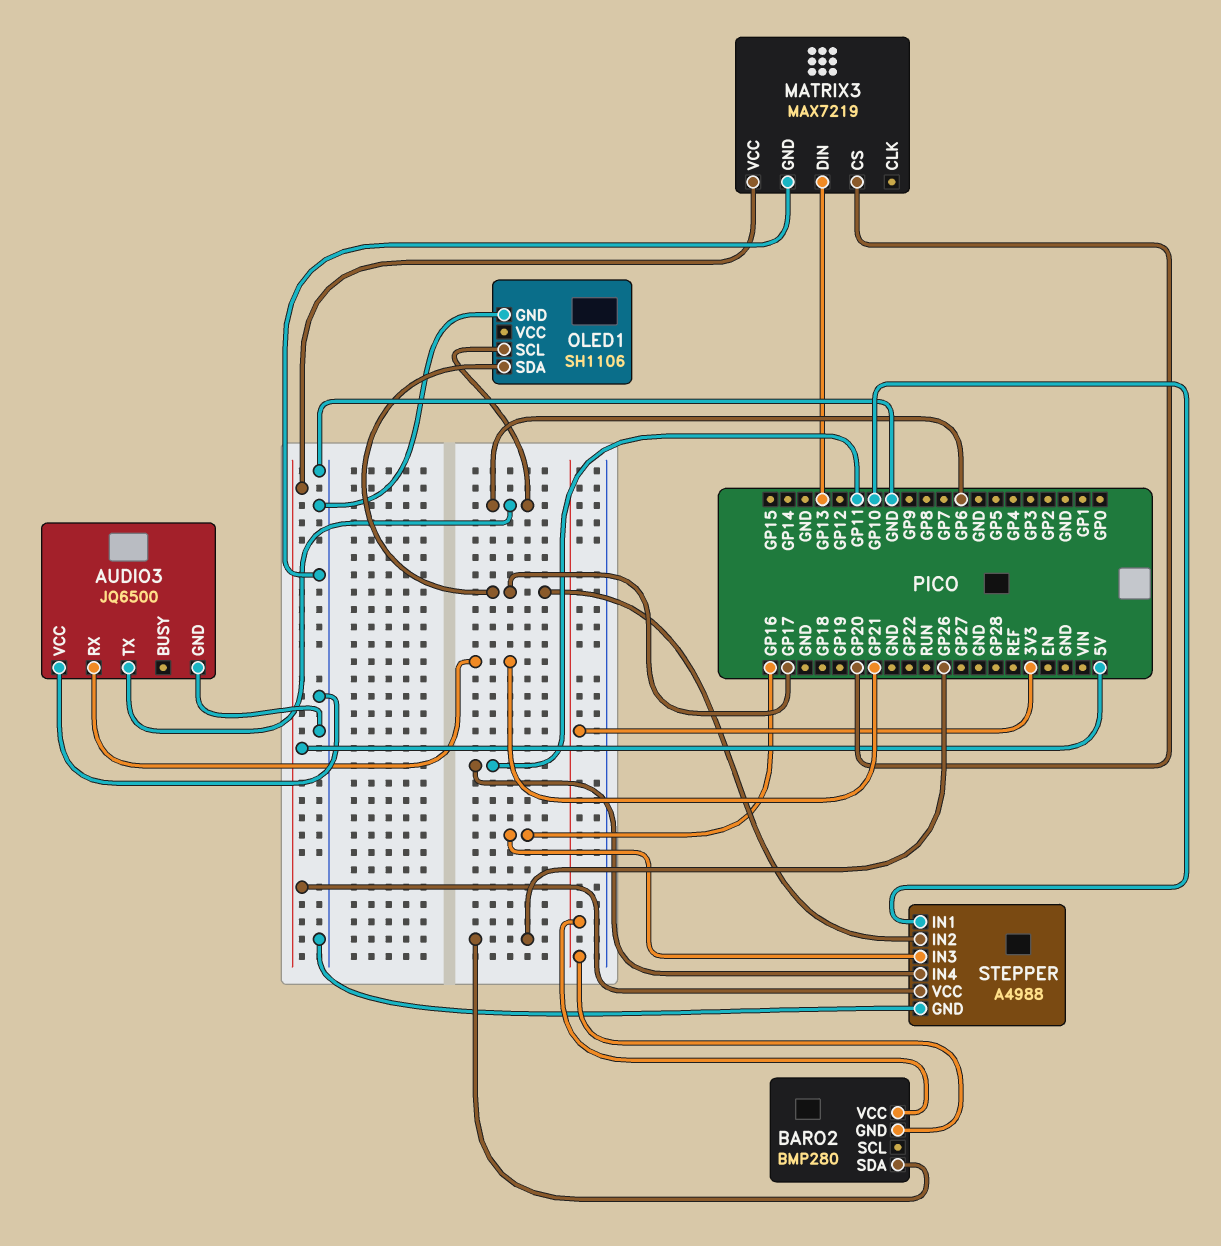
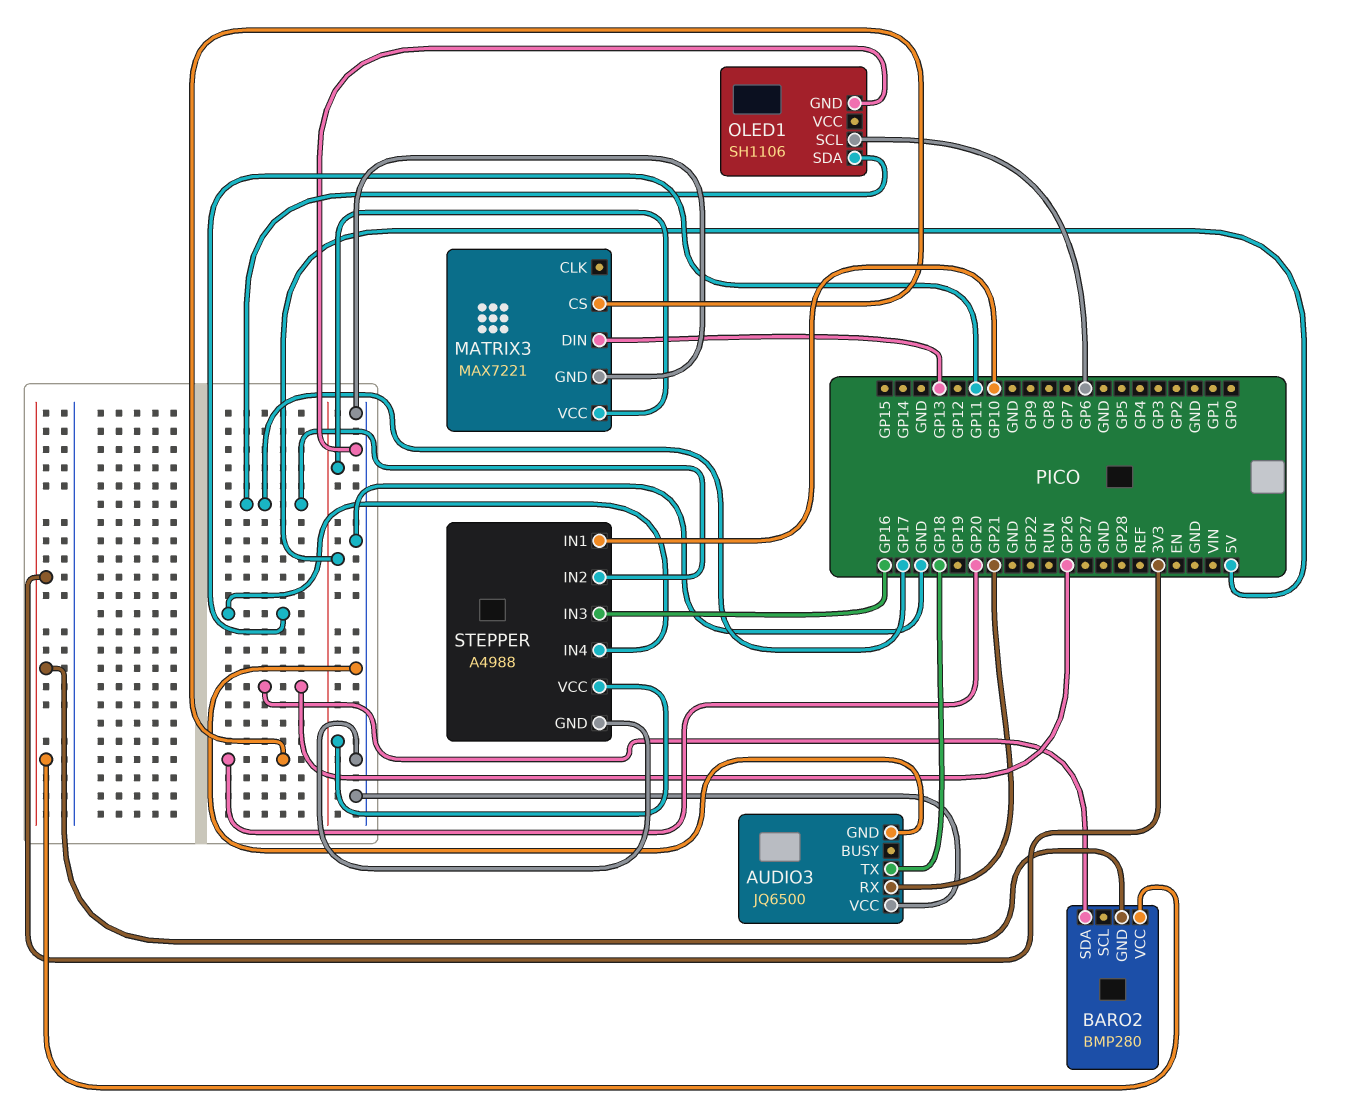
AUDIO3 pin TX: GP6 -> GP18
MATRIX3: MAX7219 -> MAX7221

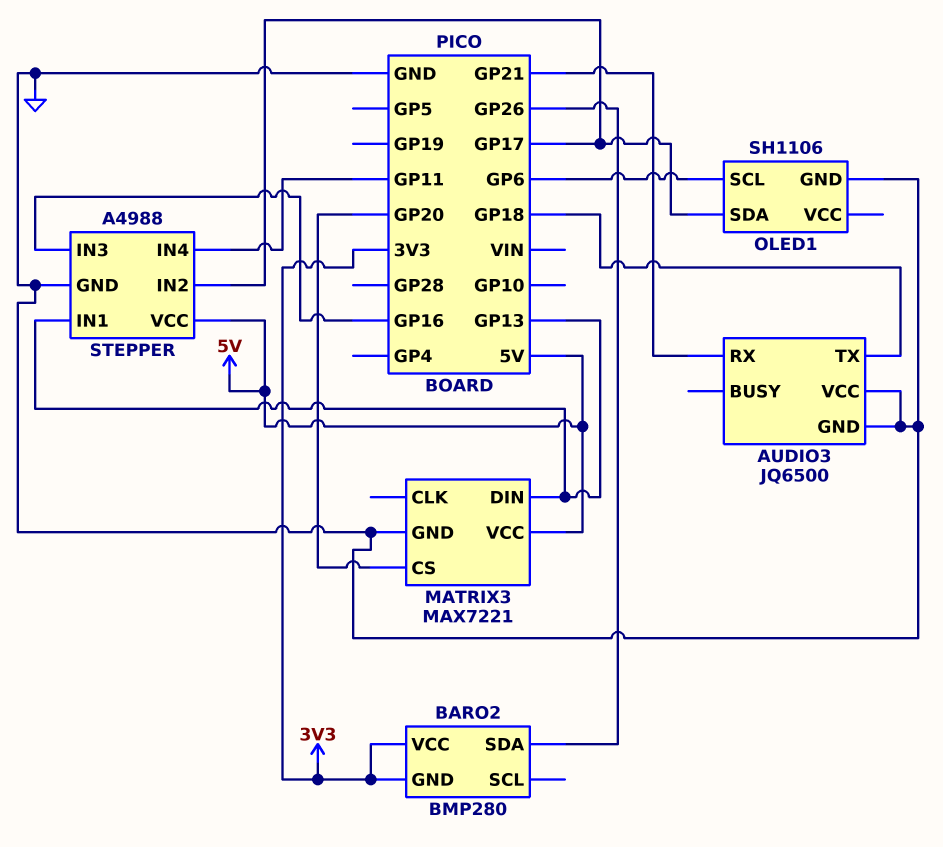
STEPPER pin IN1: GP10 -> GP13

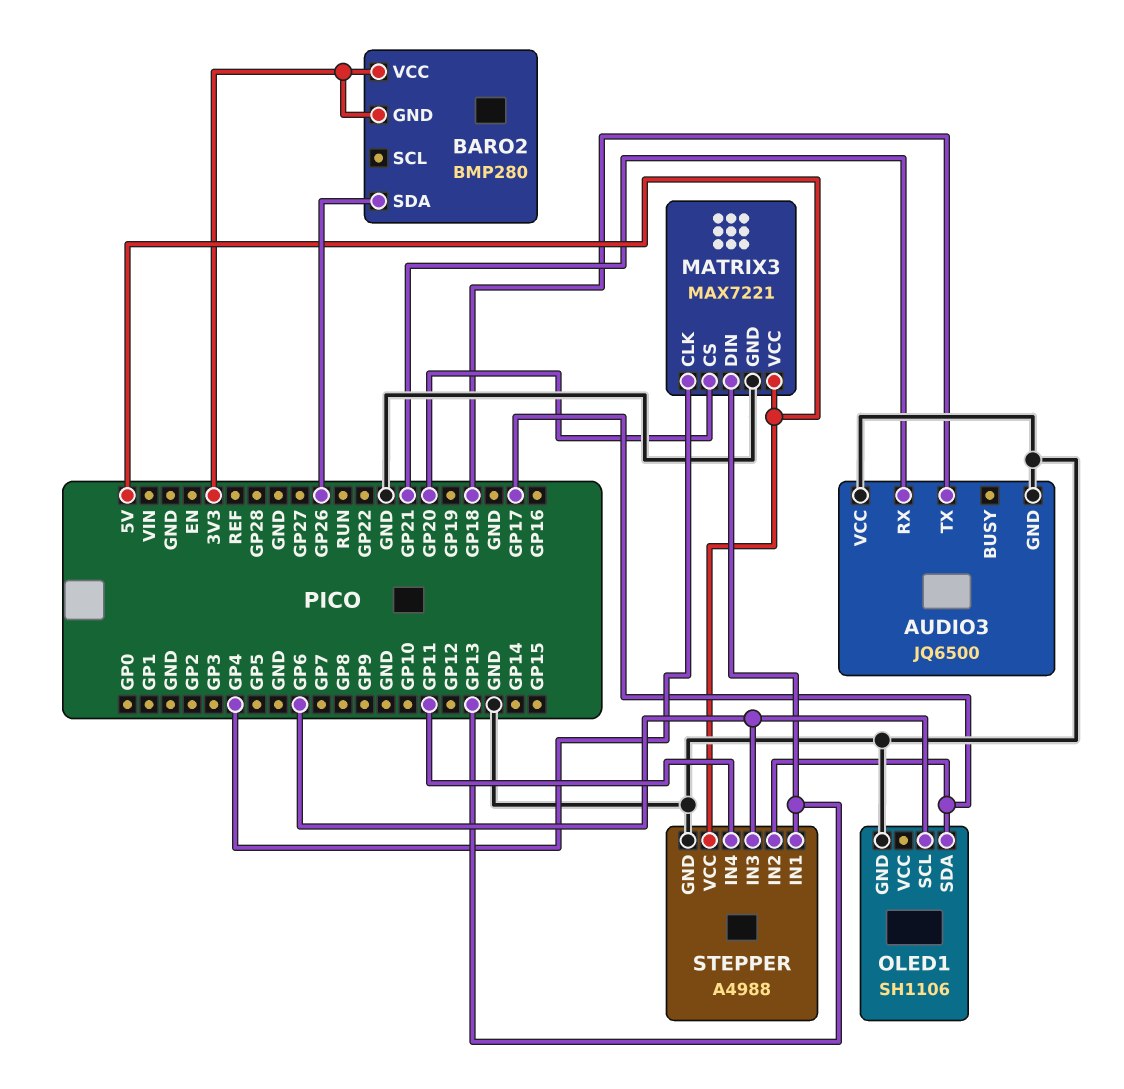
MATRIX3 pin CLK: none -> GP4
STEPPER pin IN3: GP16 -> GP6

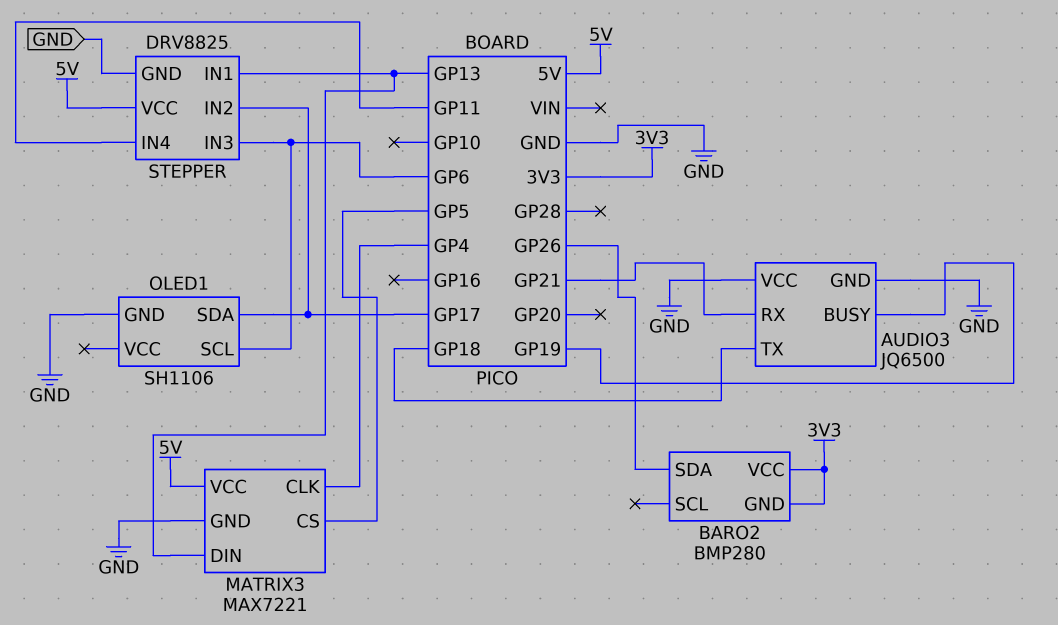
AUDIO3 pin BUSY: none -> GP19
MATRIX3 pin CS: GP20 -> GP5
STEPPER: A4988 -> DRV8825

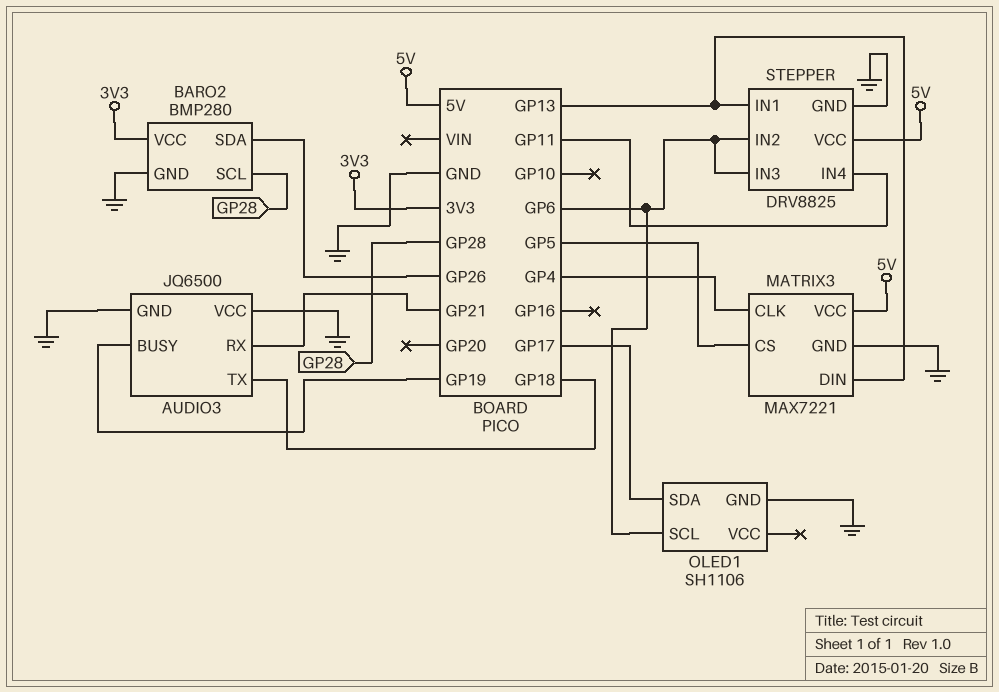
BARO2 pin GND: 3V3 -> GND
BARO2 pin SCL: none -> GP28
STEPPER pin IN2: GP17 -> GP6

